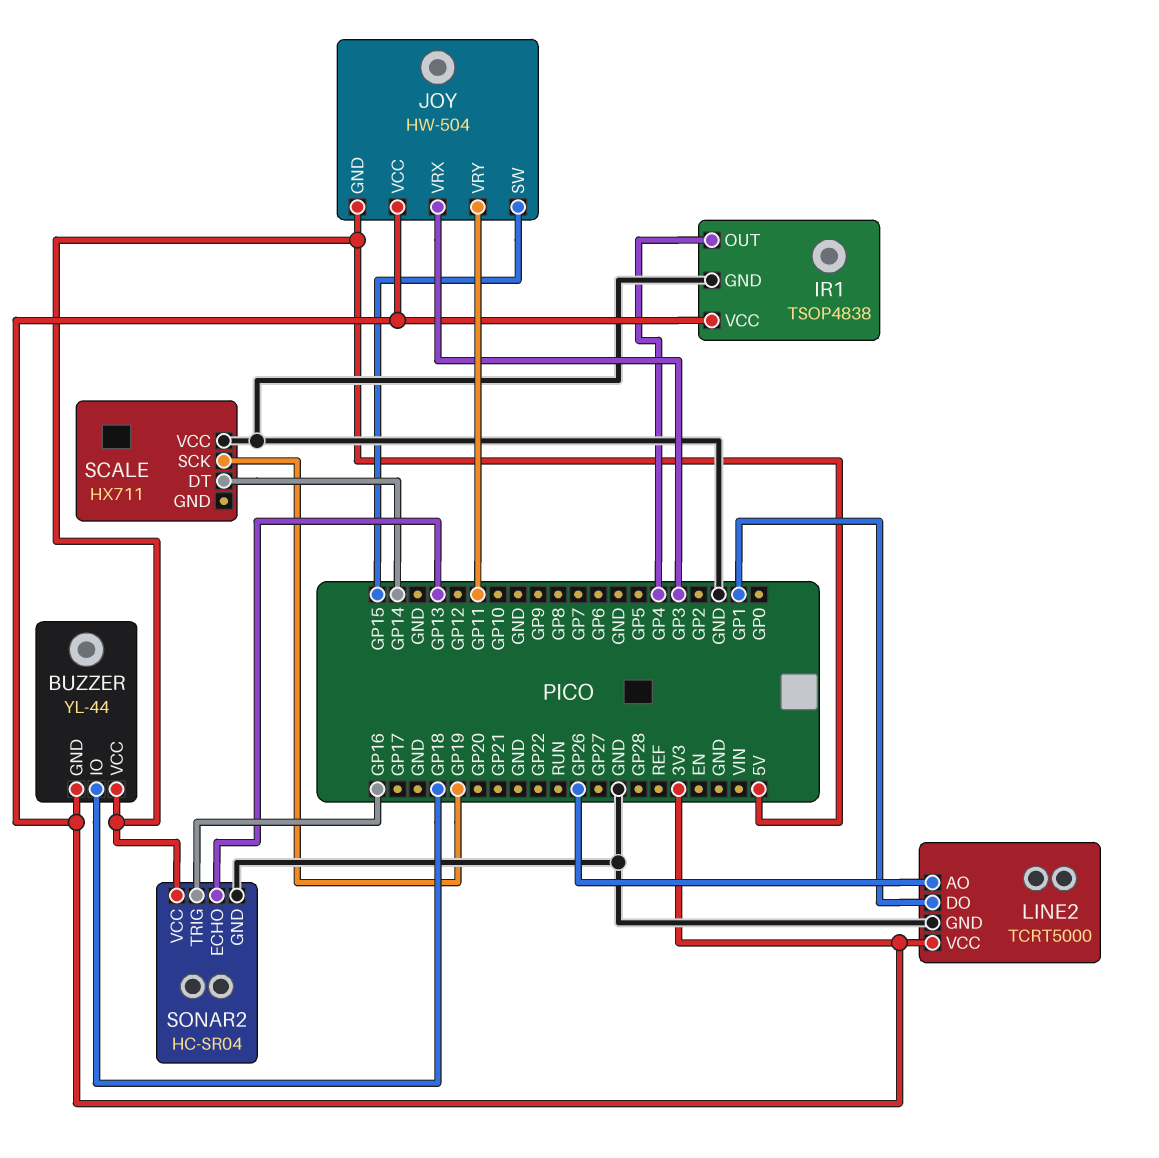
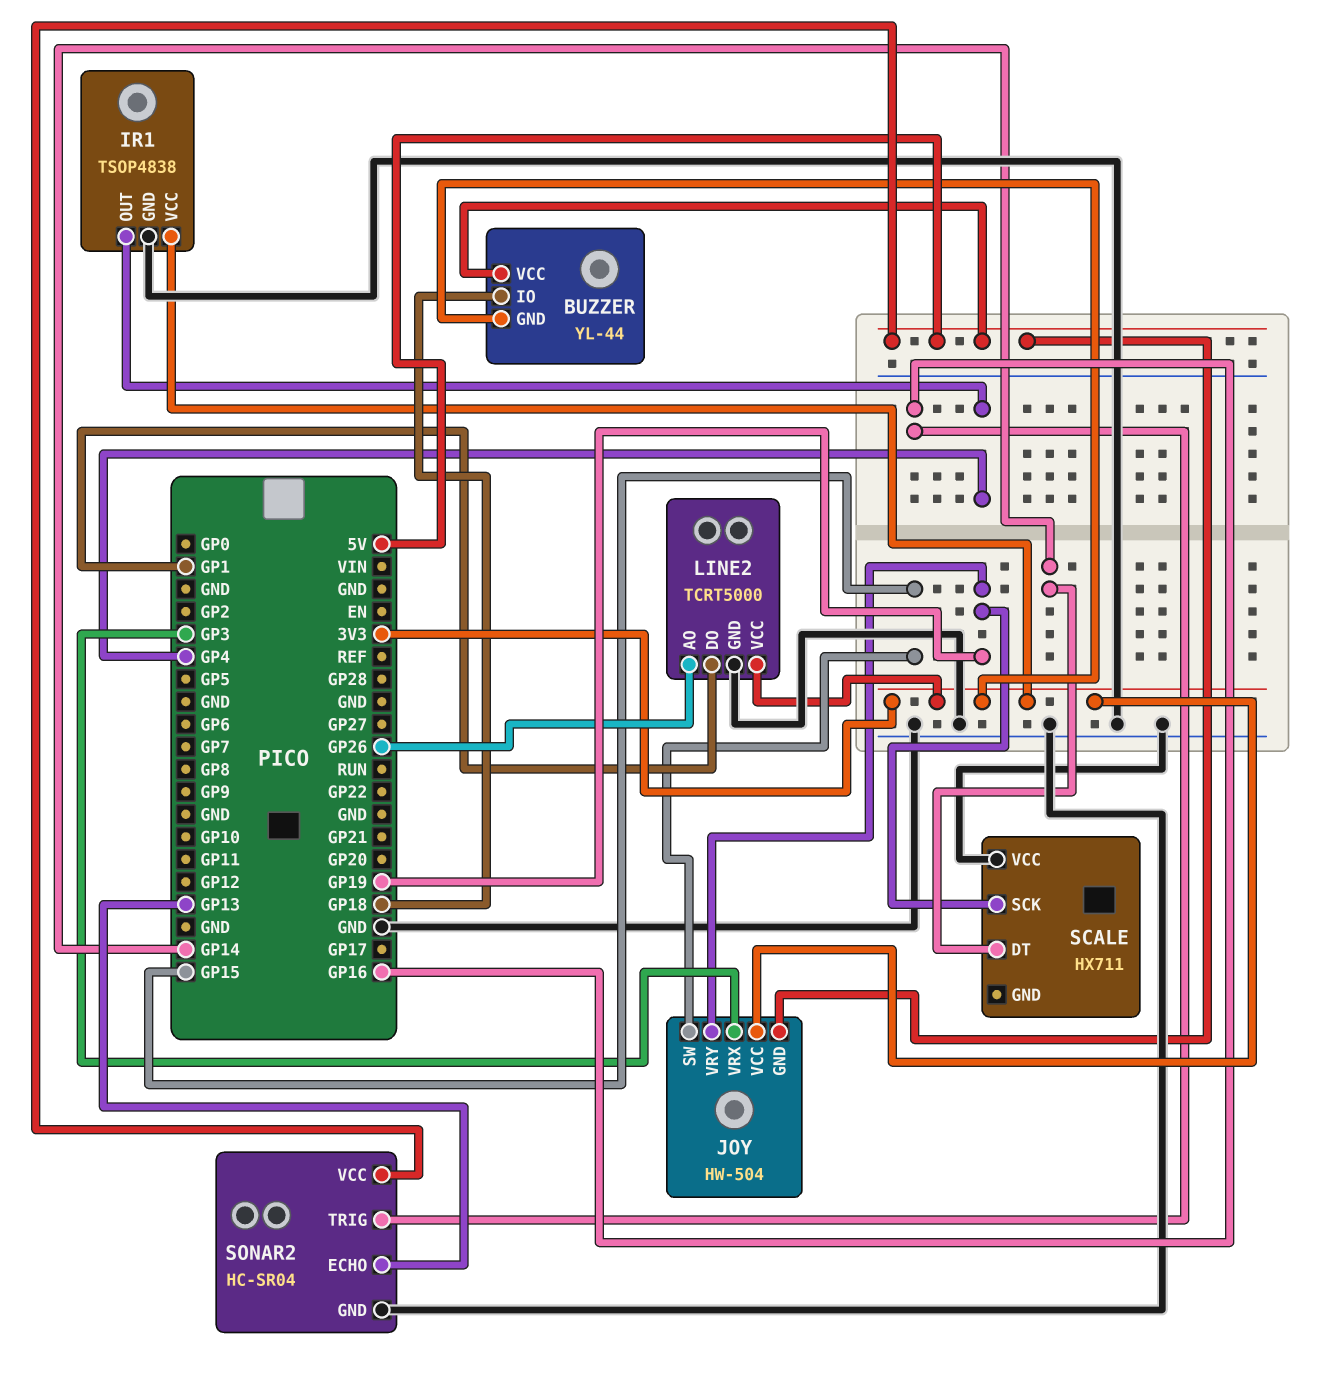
JOY pin VRY: GP11 -> GP19

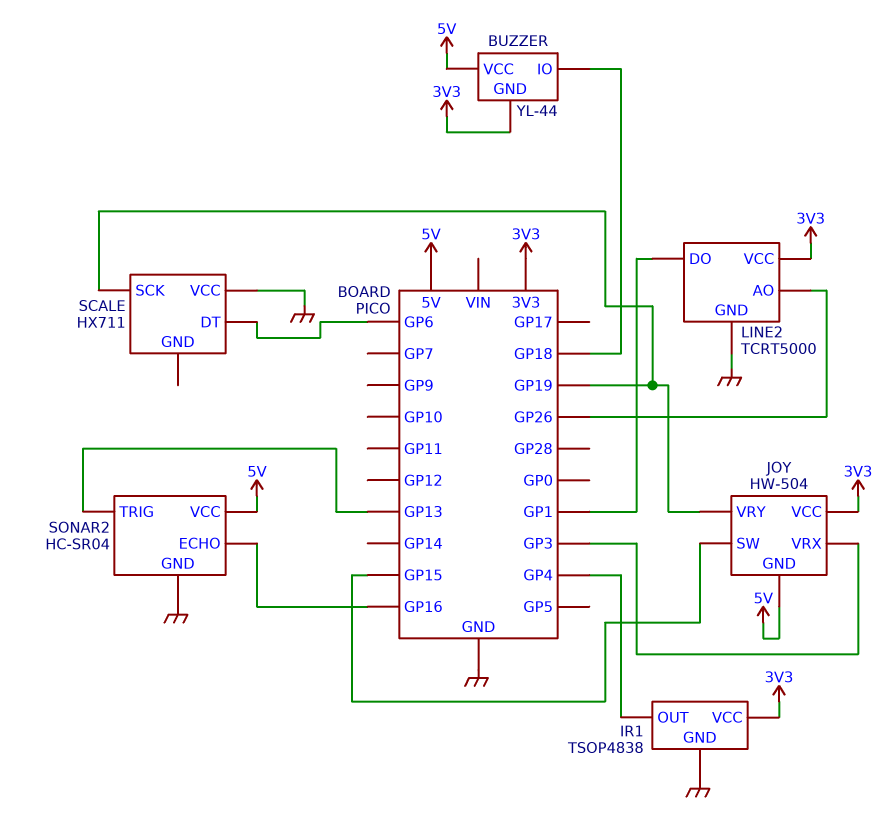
SCALE pin DT: GP14 -> GP6
SONAR2 pin ECHO: GP13 -> GP16
SONAR2 pin TRIG: GP16 -> GP13

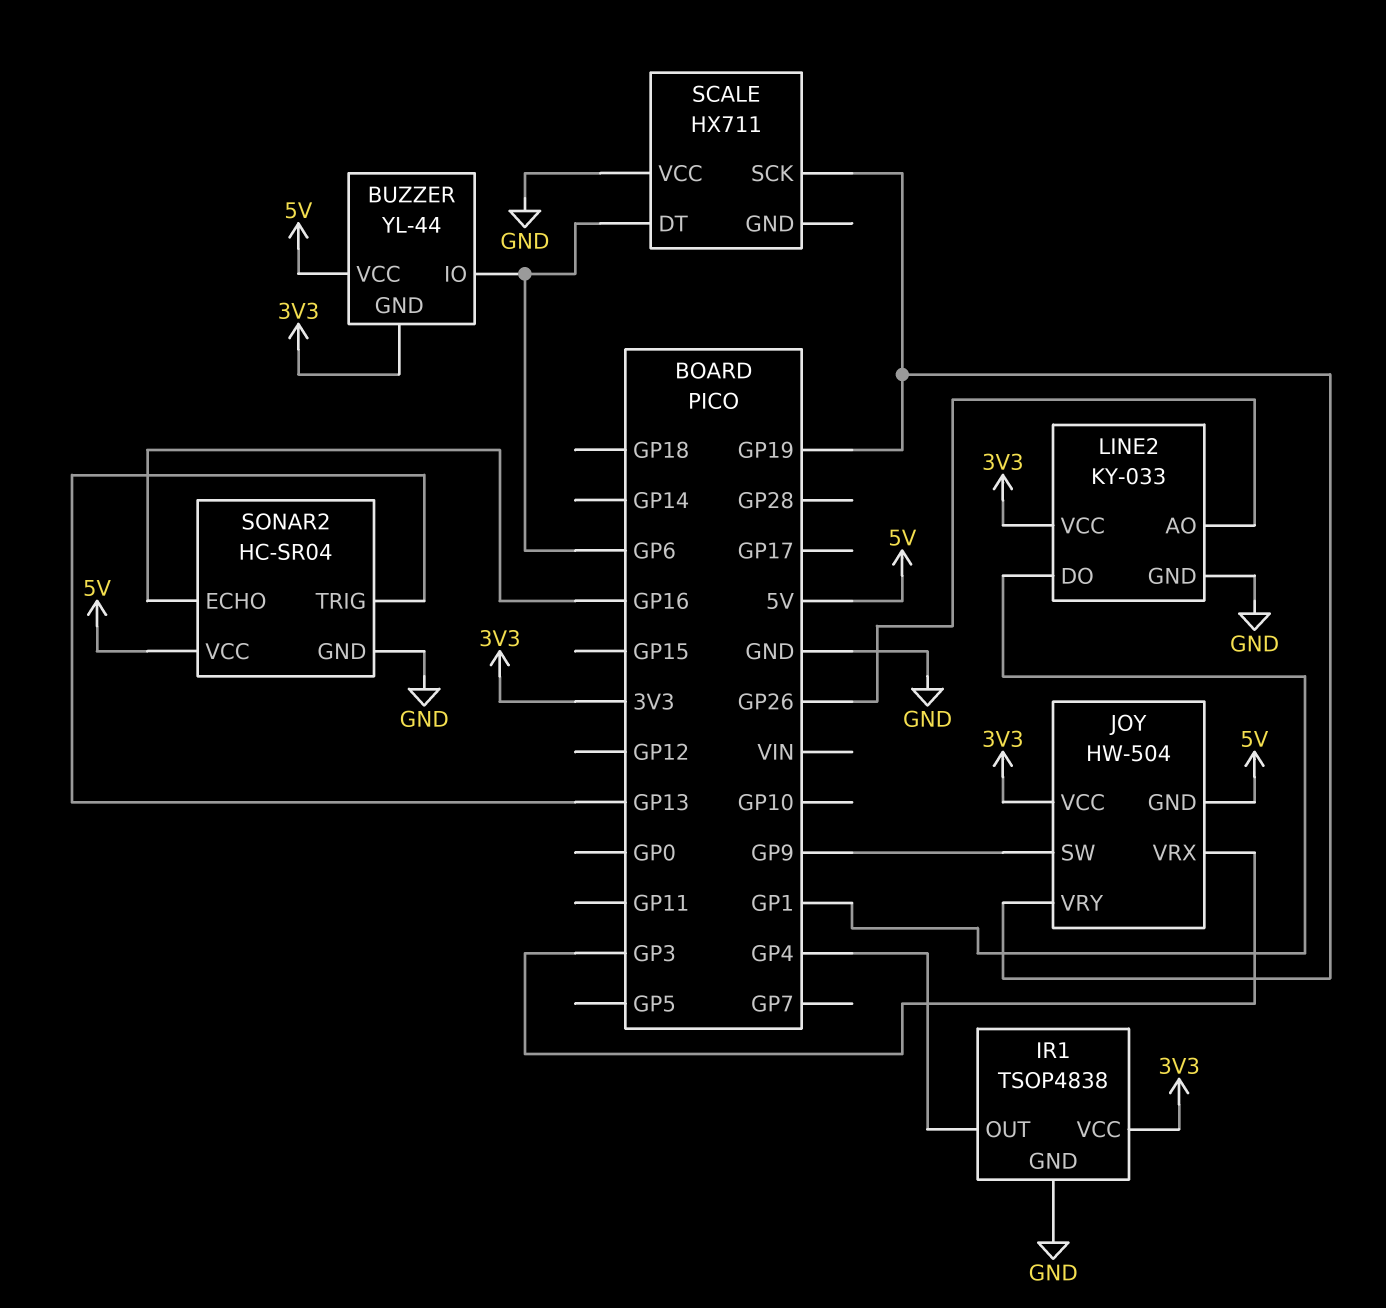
BUZZER pin IO: GP18 -> GP6
JOY pin SW: GP15 -> GP9
LINE2: TCRT5000 -> KY-033

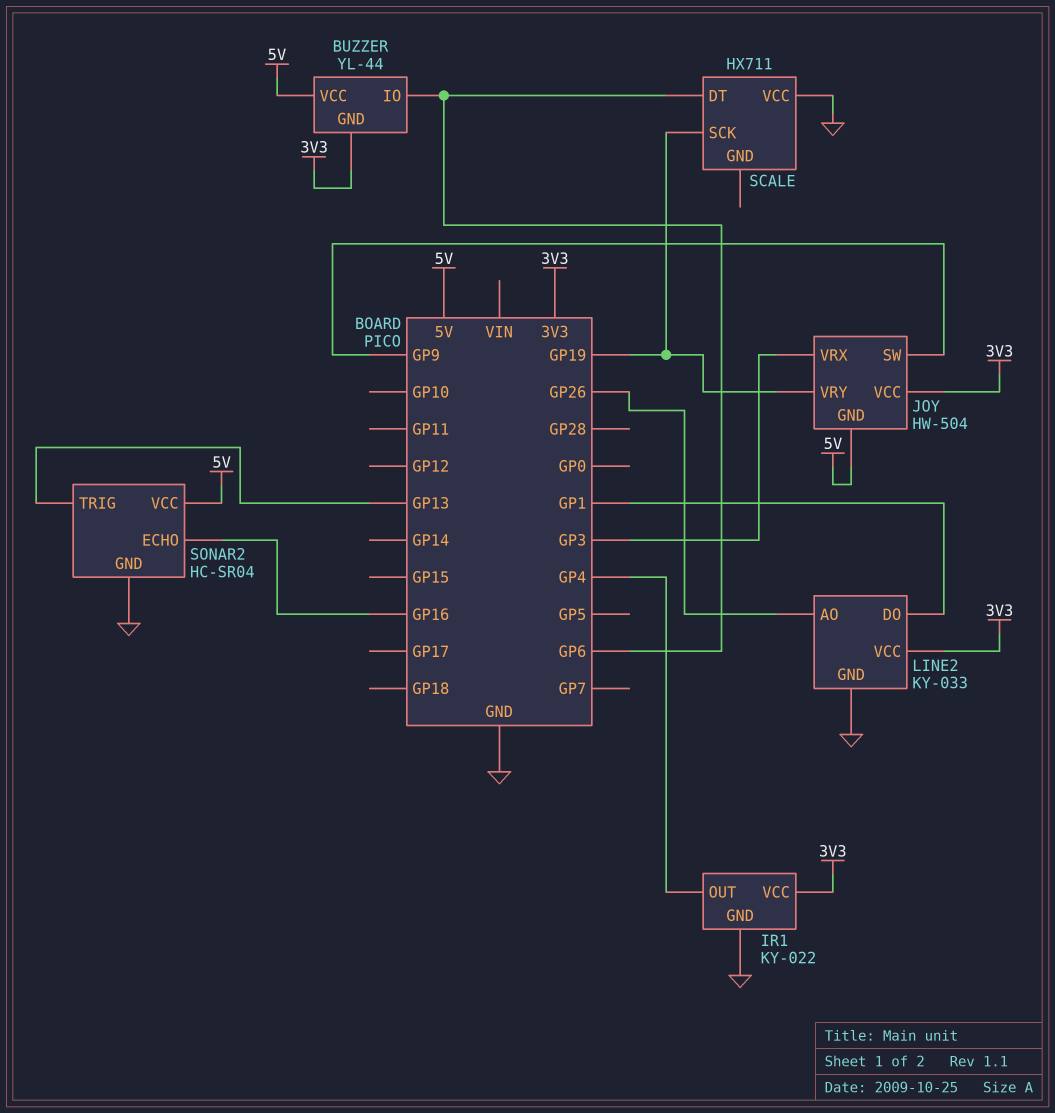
IR1: TSOP4838 -> KY-022

